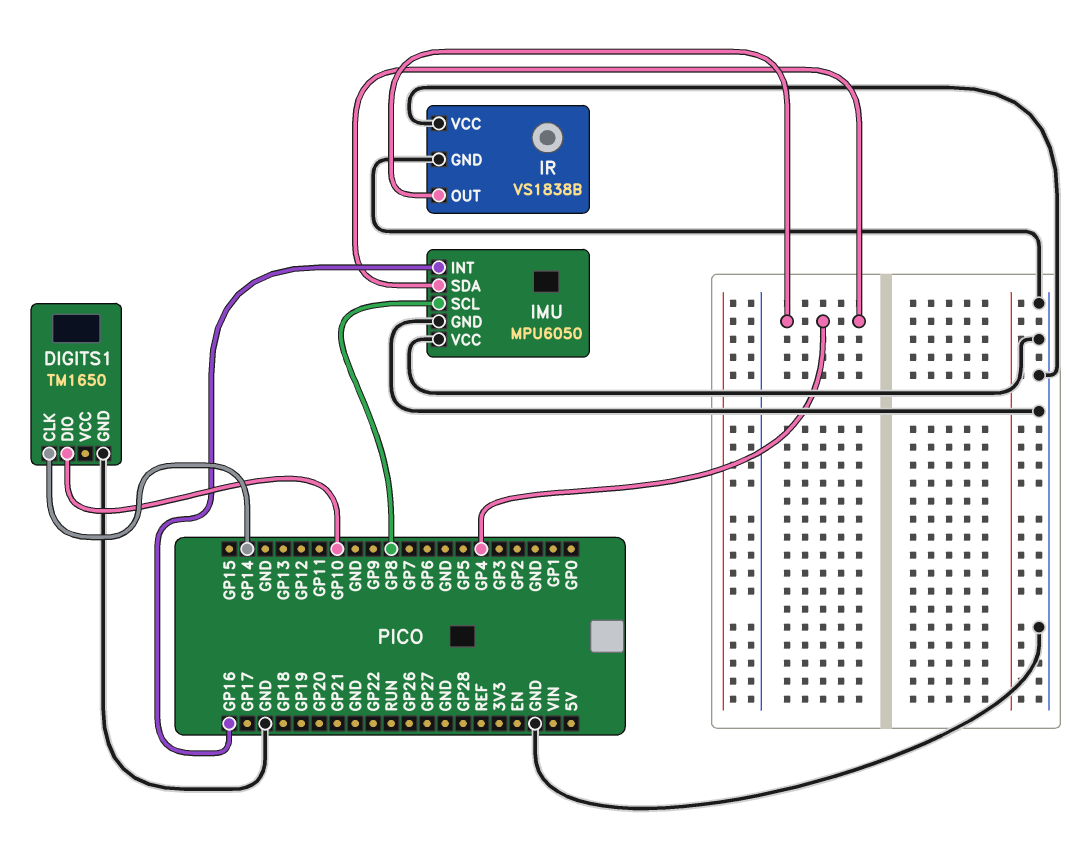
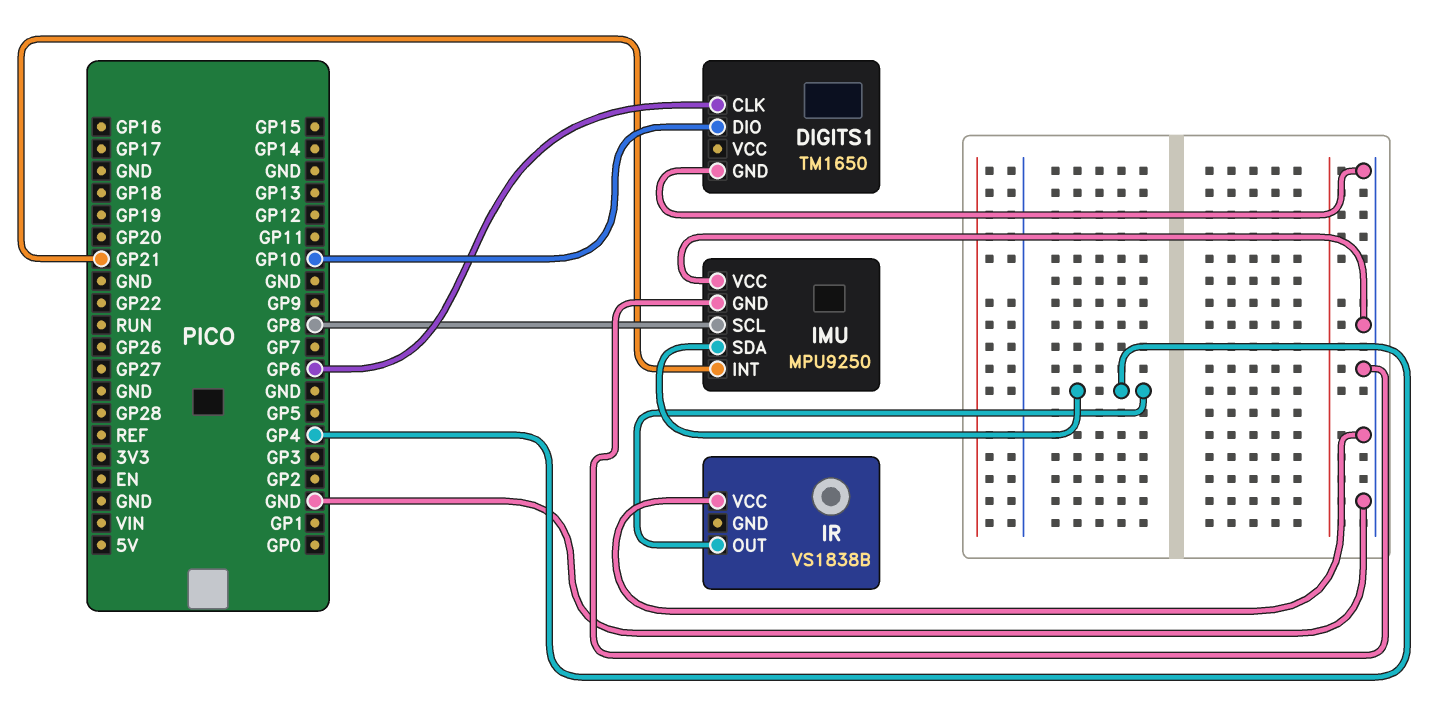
DIGITS1 pin CLK: GP14 -> GP6
IMU: MPU6050 -> MPU9250
IMU pin INT: GP16 -> GP21
IR pin GND: GND -> none

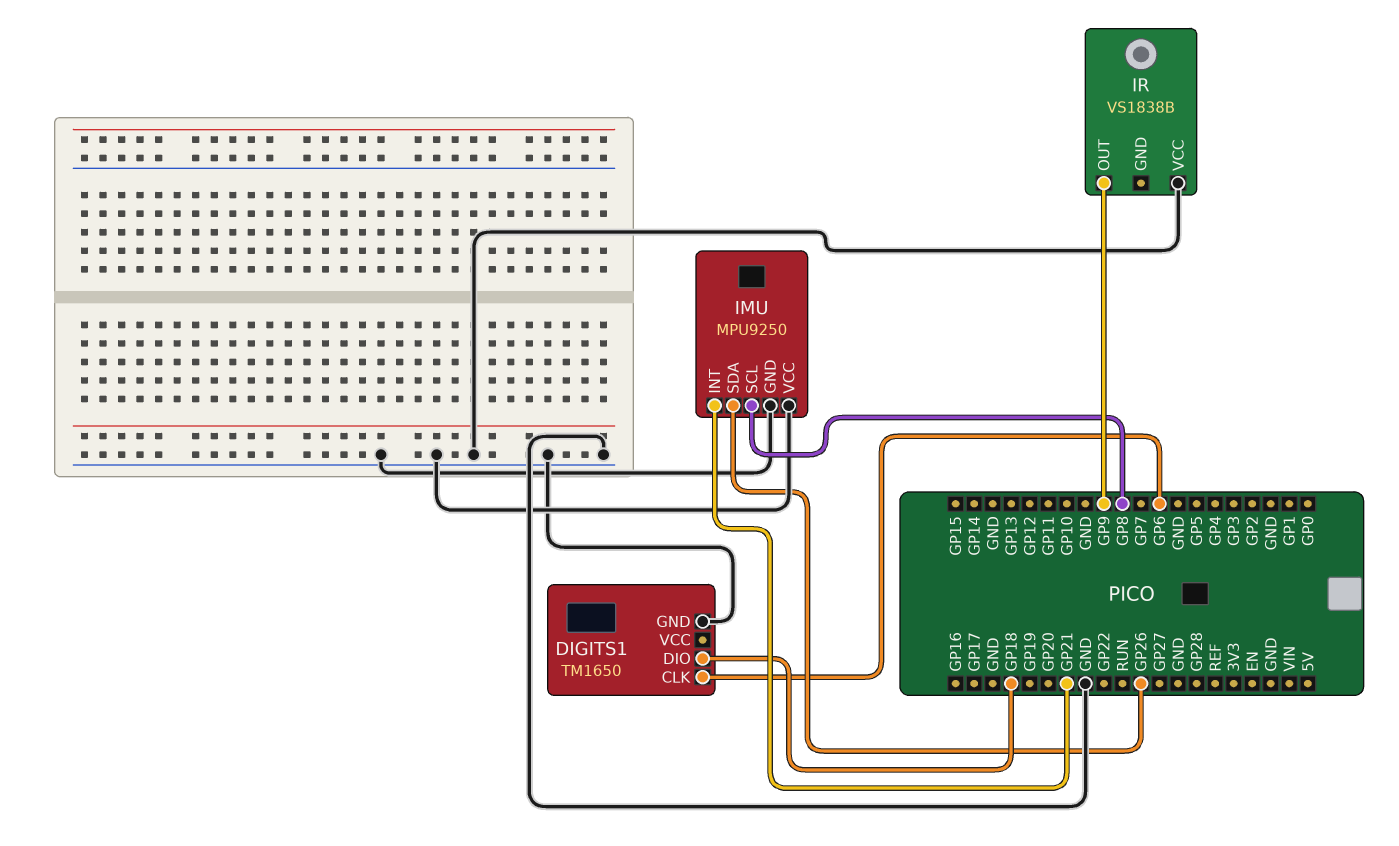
DIGITS1 pin DIO: GP10 -> GP18
IMU pin SDA: GP4 -> GP26
IR pin OUT: GP4 -> GP9

